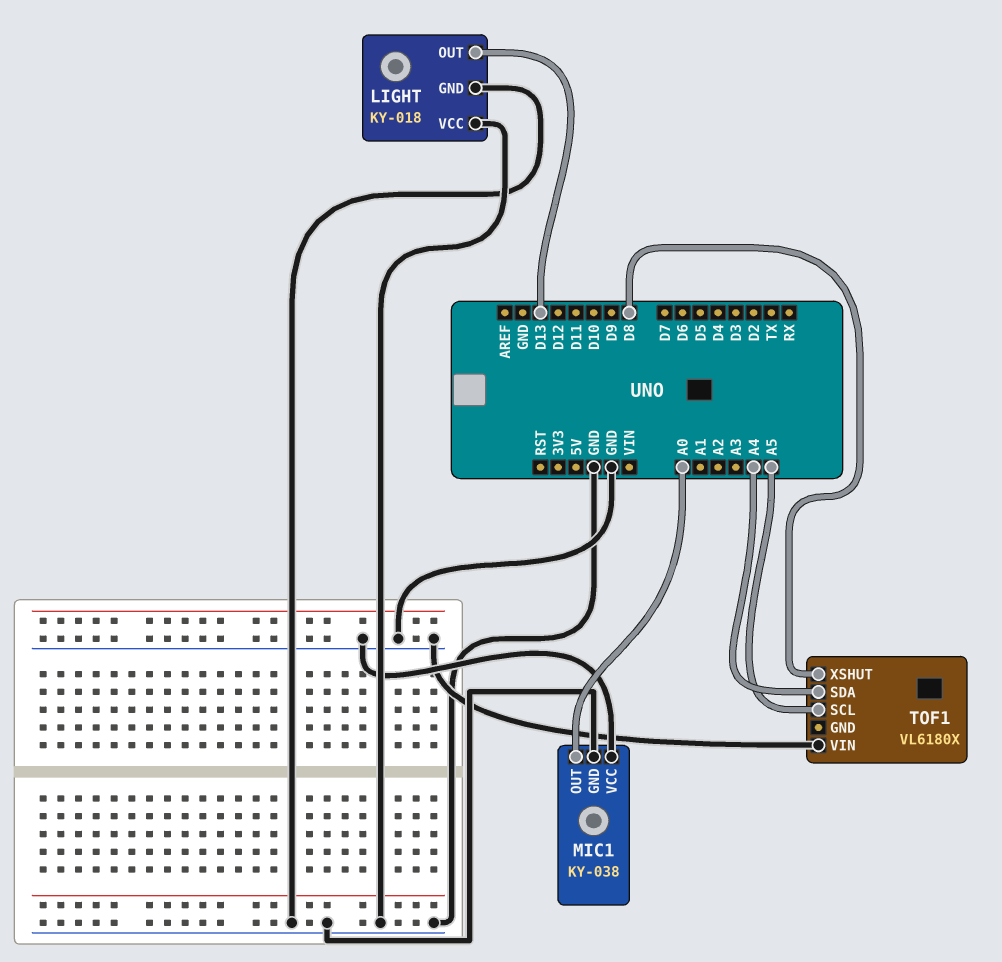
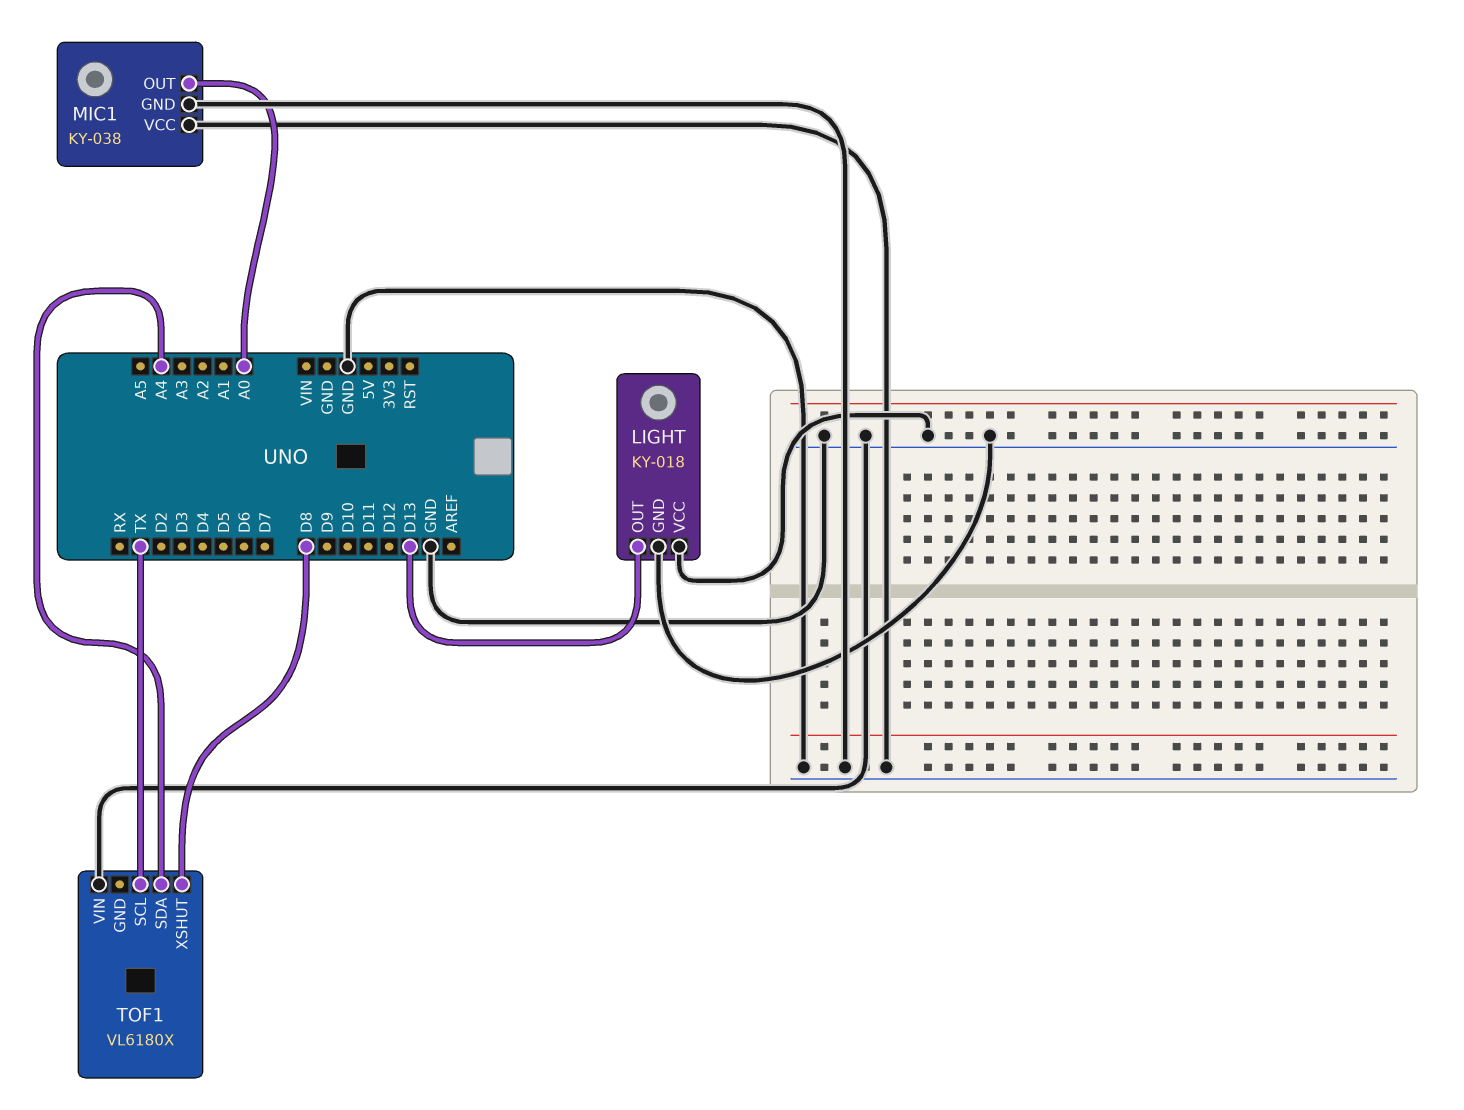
TOF1 pin SCL: A5 -> TX

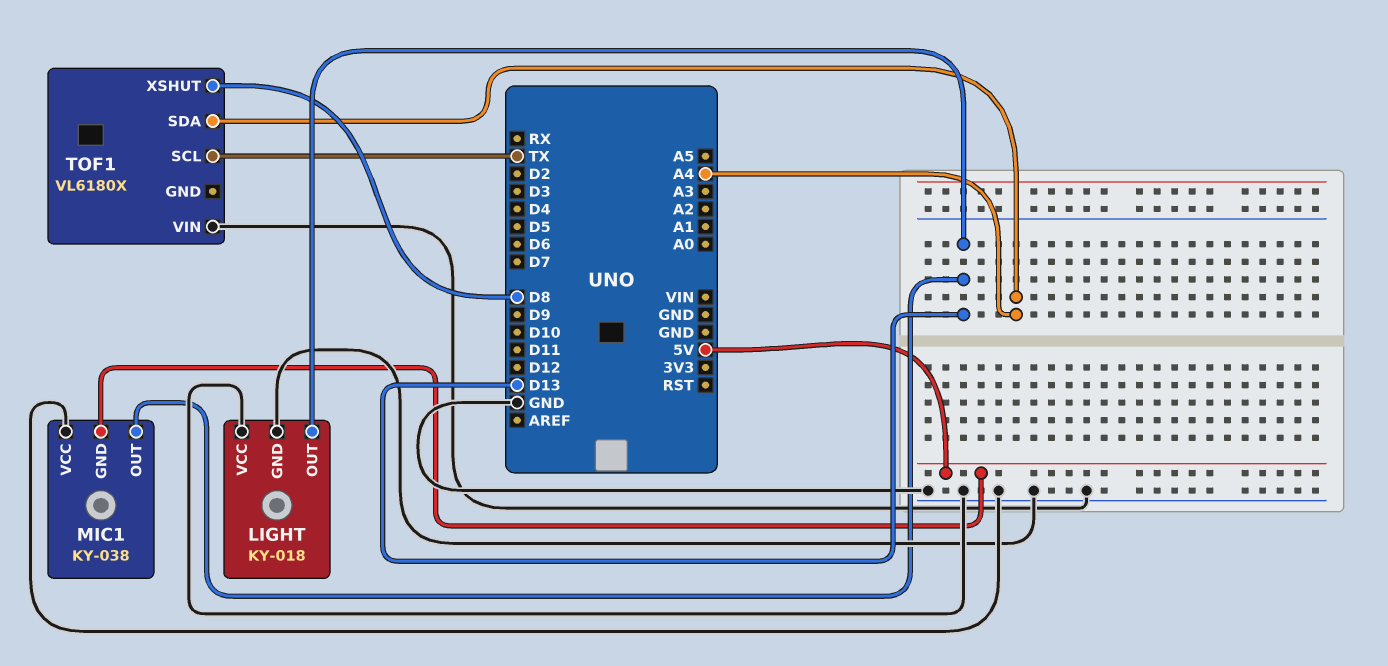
MIC1 pin GND: GND -> 5V
MIC1 pin OUT: A0 -> D13

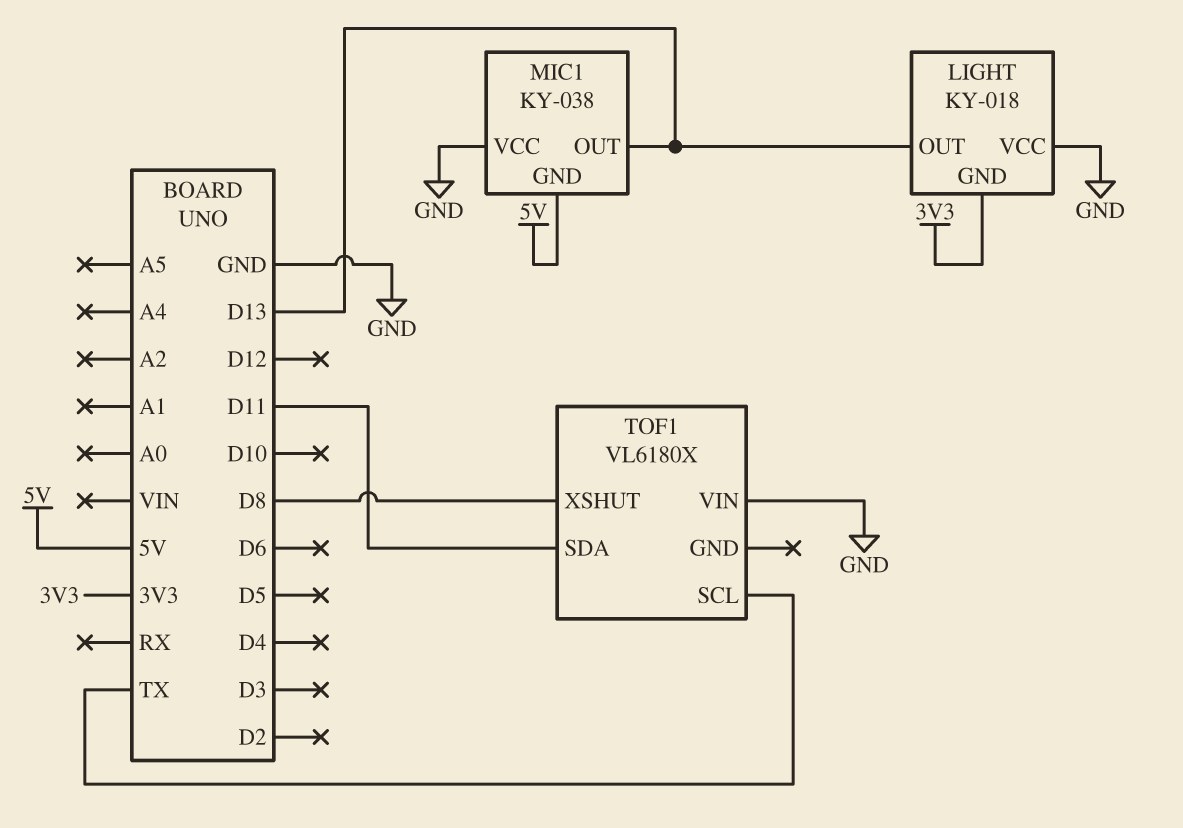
LIGHT pin GND: GND -> 3V3
TOF1 pin SDA: A4 -> D11

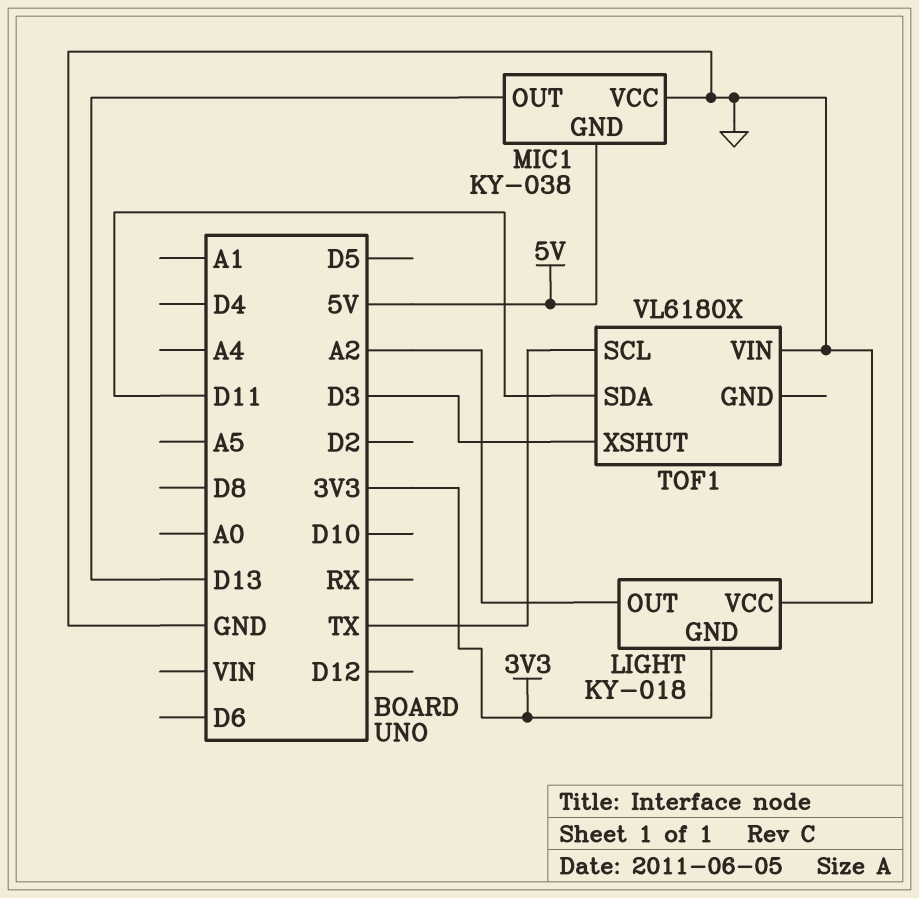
LIGHT pin OUT: D13 -> A2
TOF1 pin XSHUT: D8 -> D3

